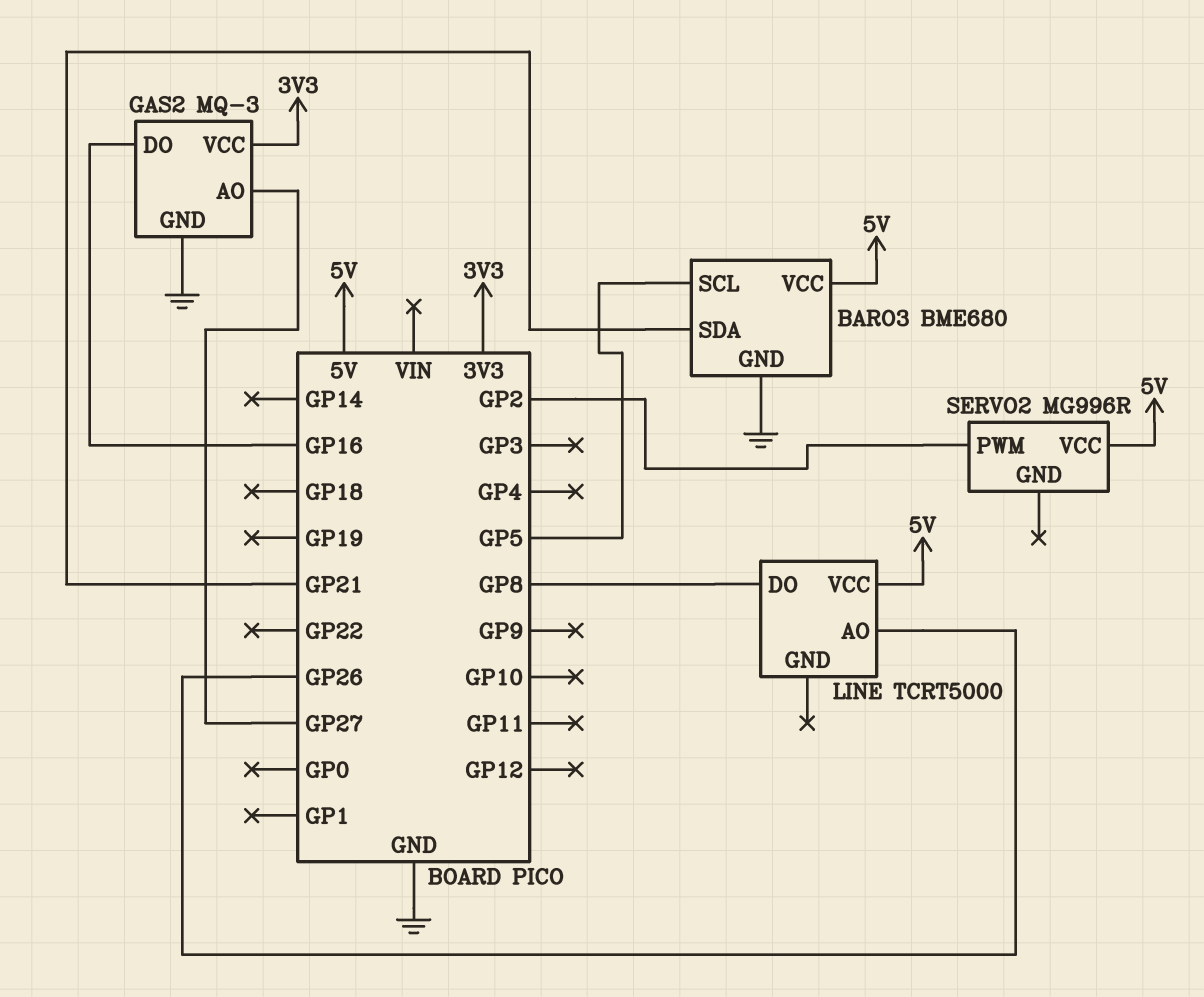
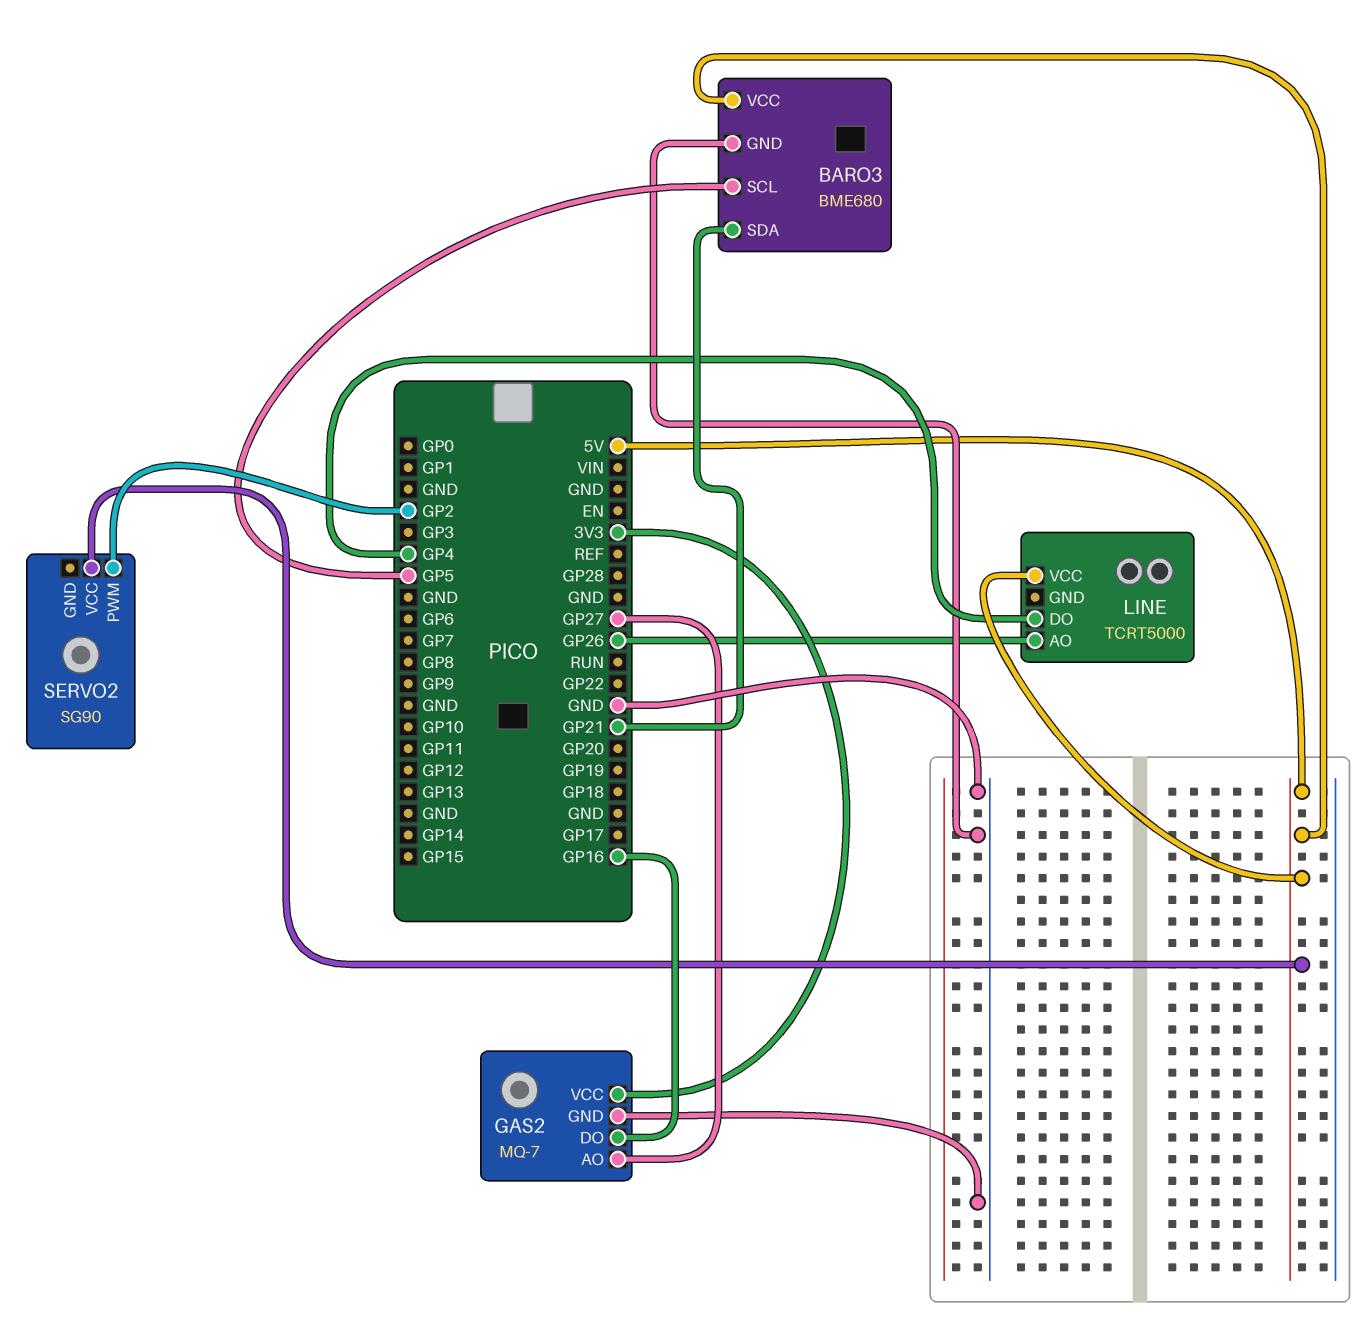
GAS2: MQ-3 -> MQ-7
LINE pin DO: GP8 -> GP4
SERVO2: MG996R -> SG90

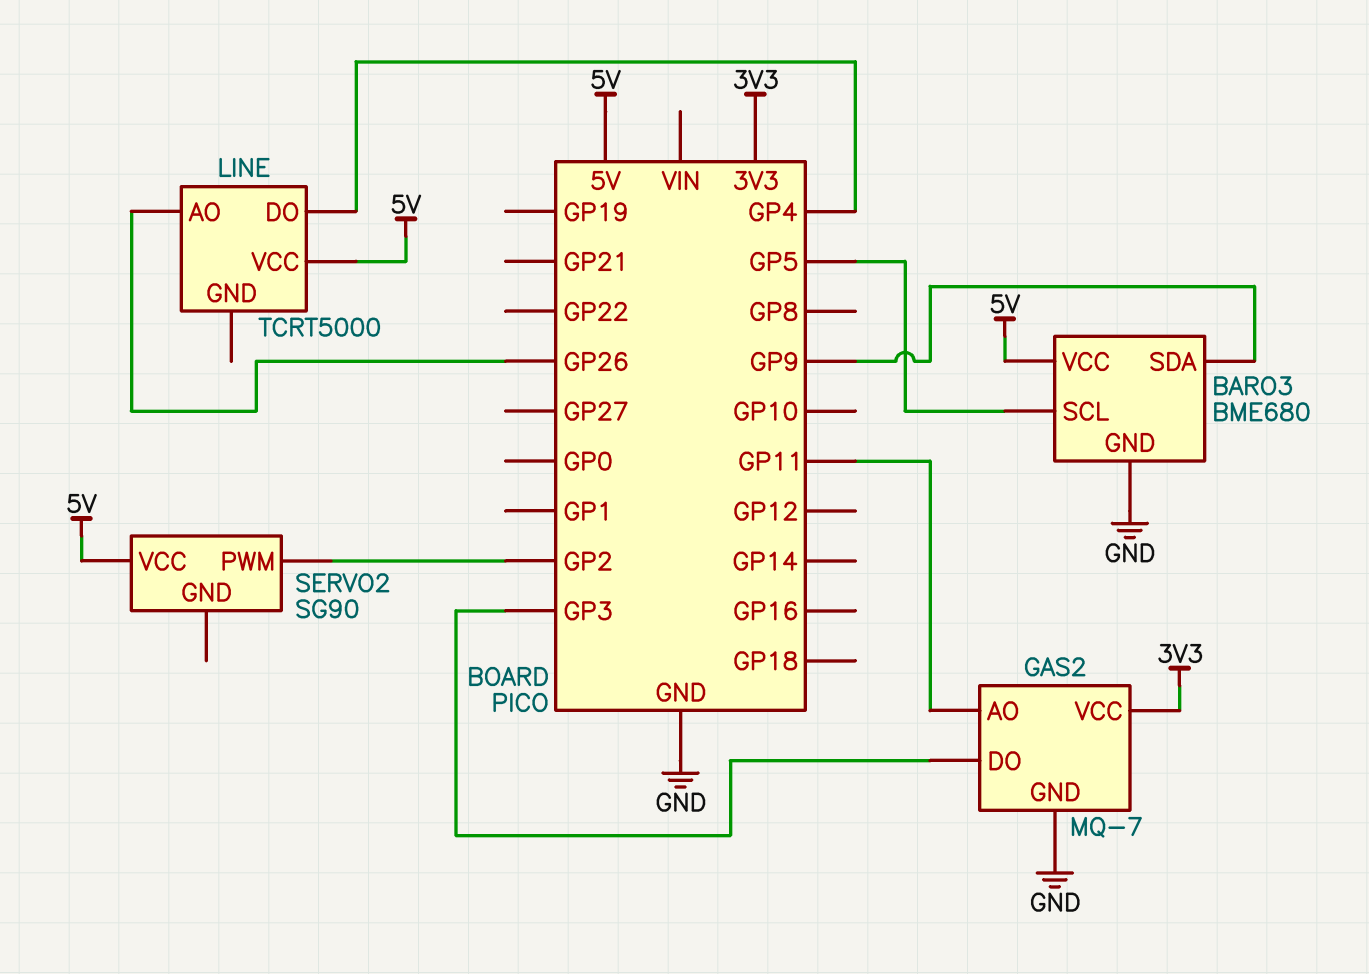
BARO3 pin SDA: GP21 -> GP9
GAS2 pin AO: GP27 -> GP11
GAS2 pin DO: GP16 -> GP3

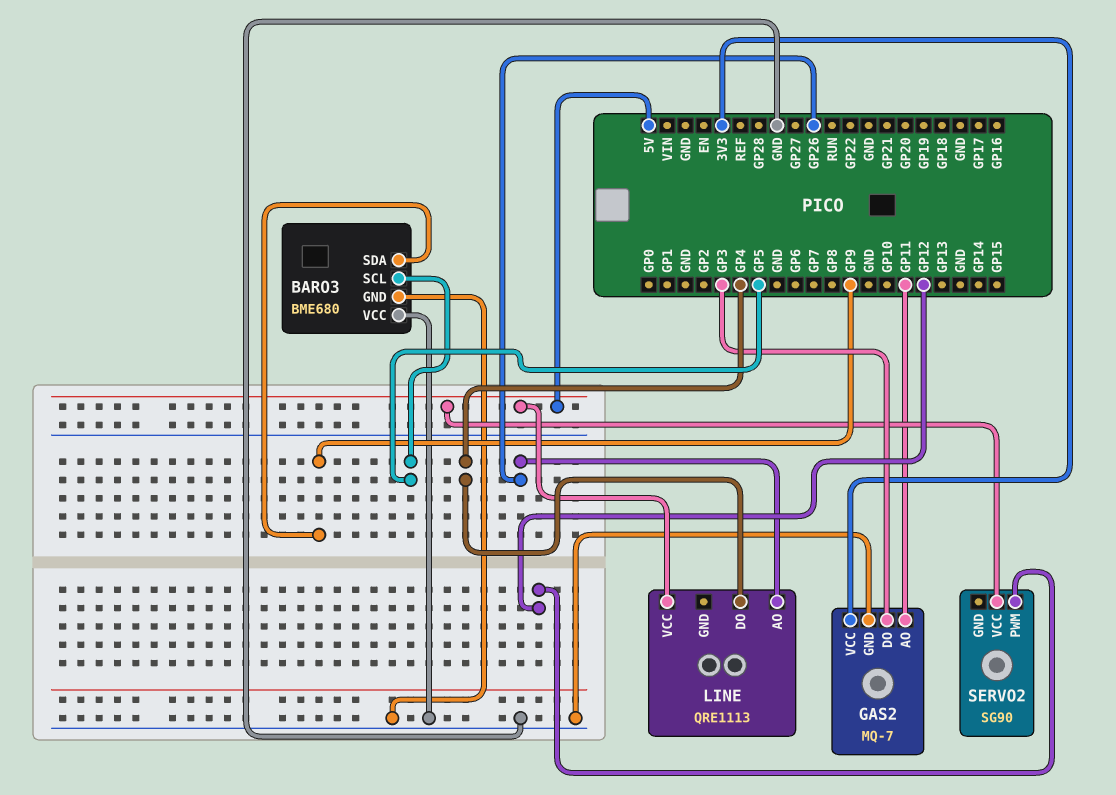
BARO3 pin VCC: 5V -> GND
LINE: TCRT5000 -> QRE1113
SERVO2 pin PWM: GP2 -> GP12

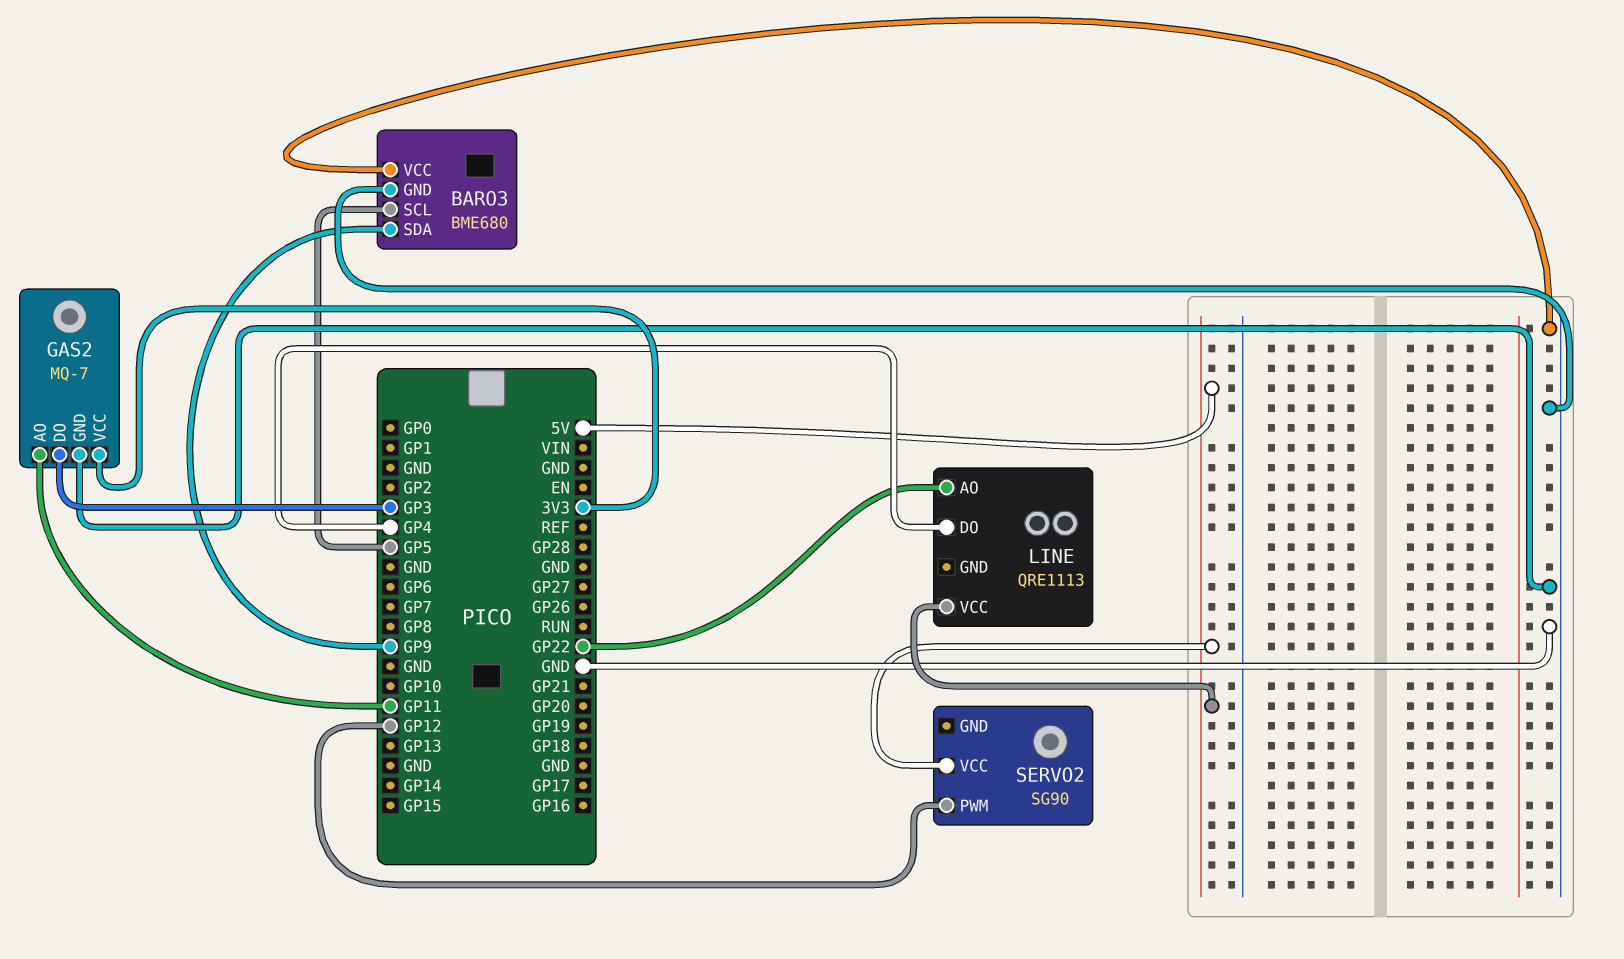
LINE pin AO: GP26 -> GP22

